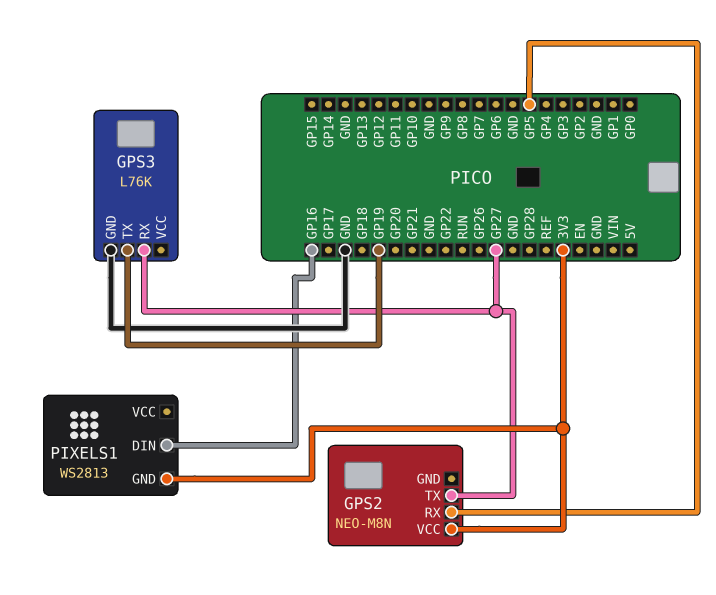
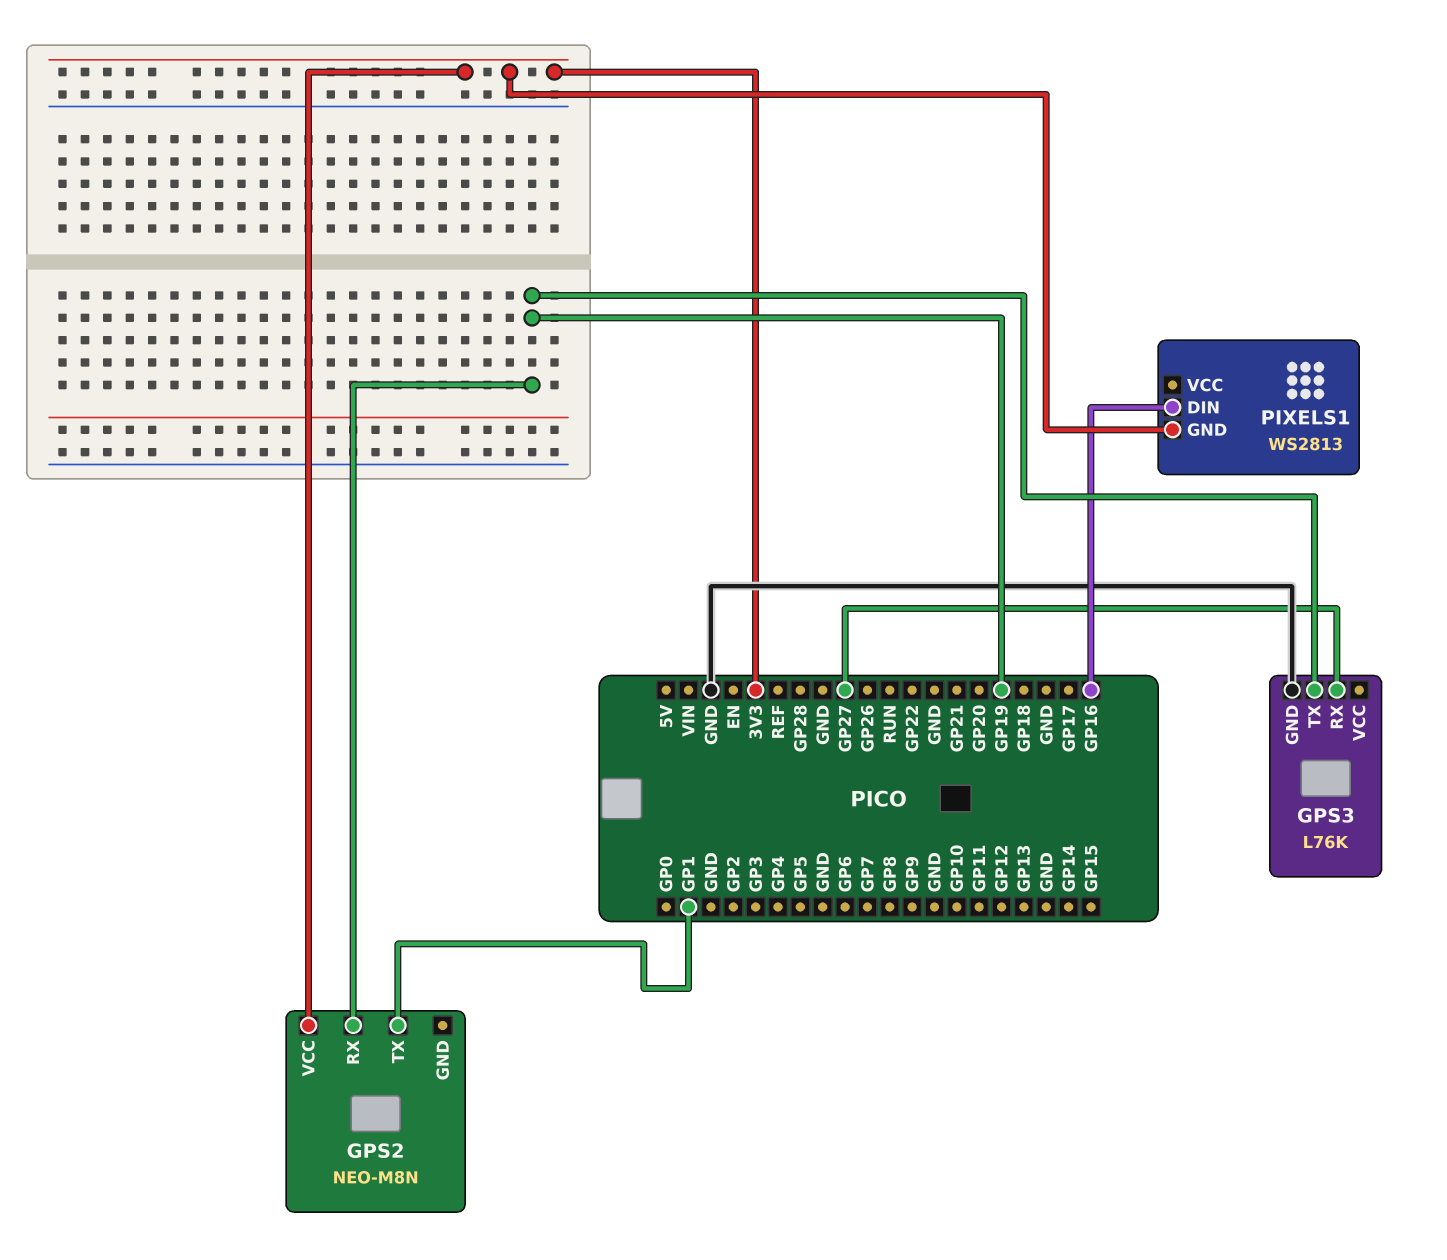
GPS2 pin RX: GP5 -> GP19
GPS2 pin TX: GP27 -> GP1

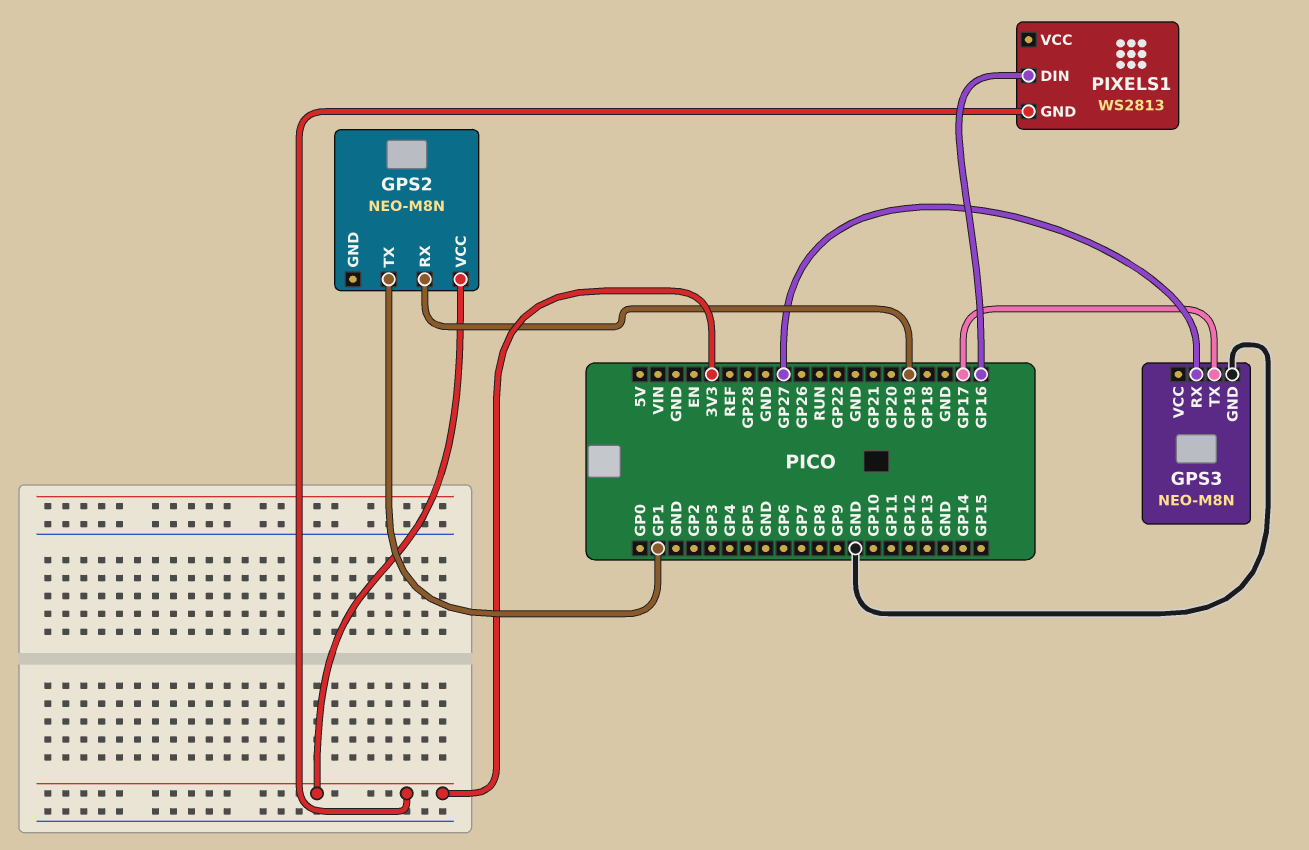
GPS3: L76K -> NEO-M8N
GPS3 pin TX: GP19 -> GP17

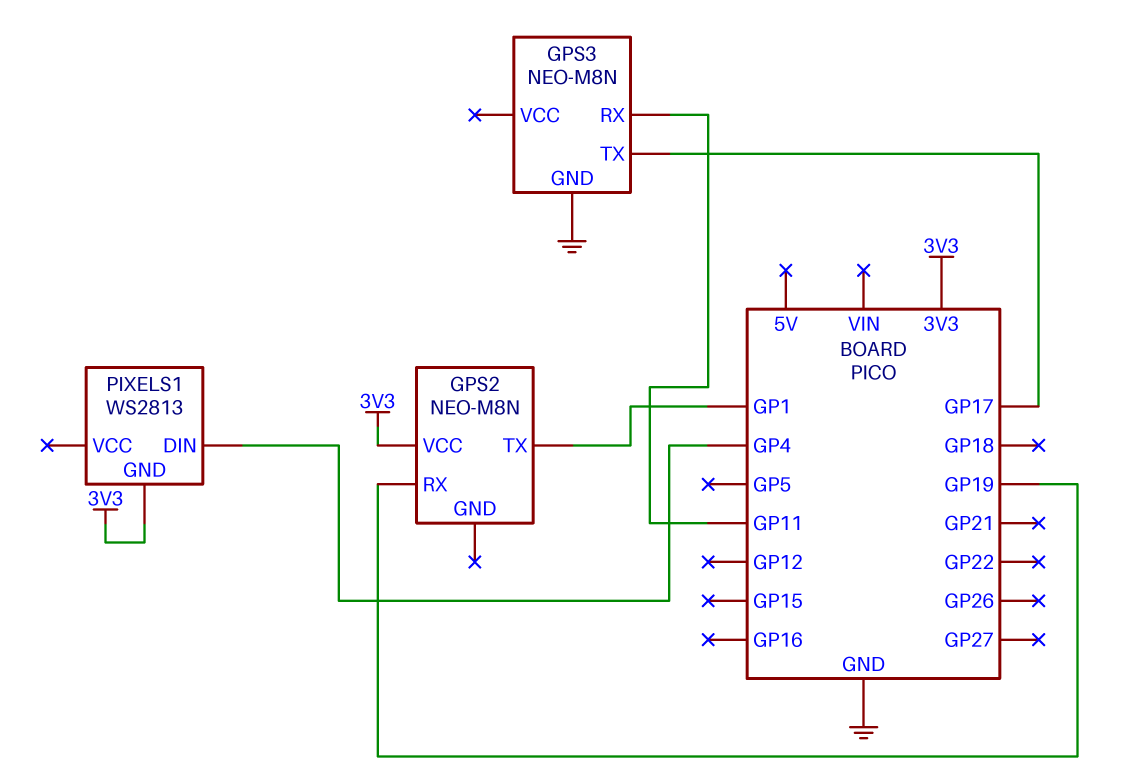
GPS3 pin RX: GP27 -> GP11
PIXELS1 pin DIN: GP16 -> GP4

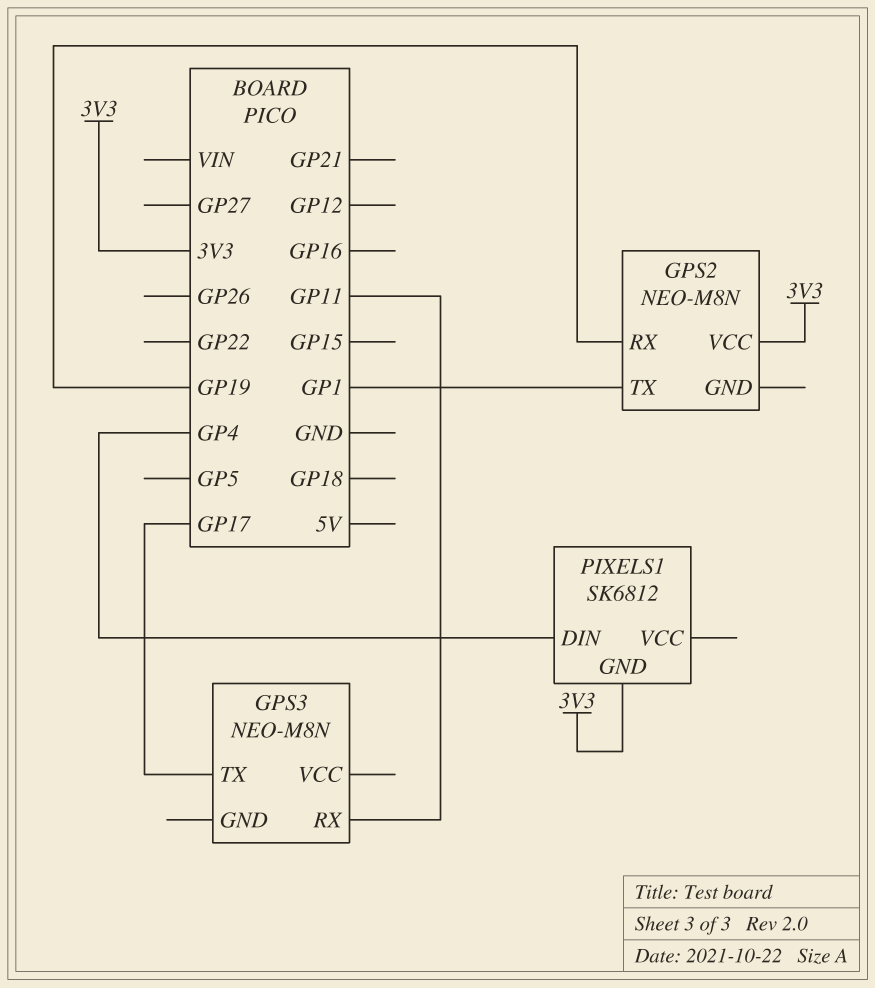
GPS3 pin GND: GND -> none
PIXELS1: WS2813 -> SK6812

